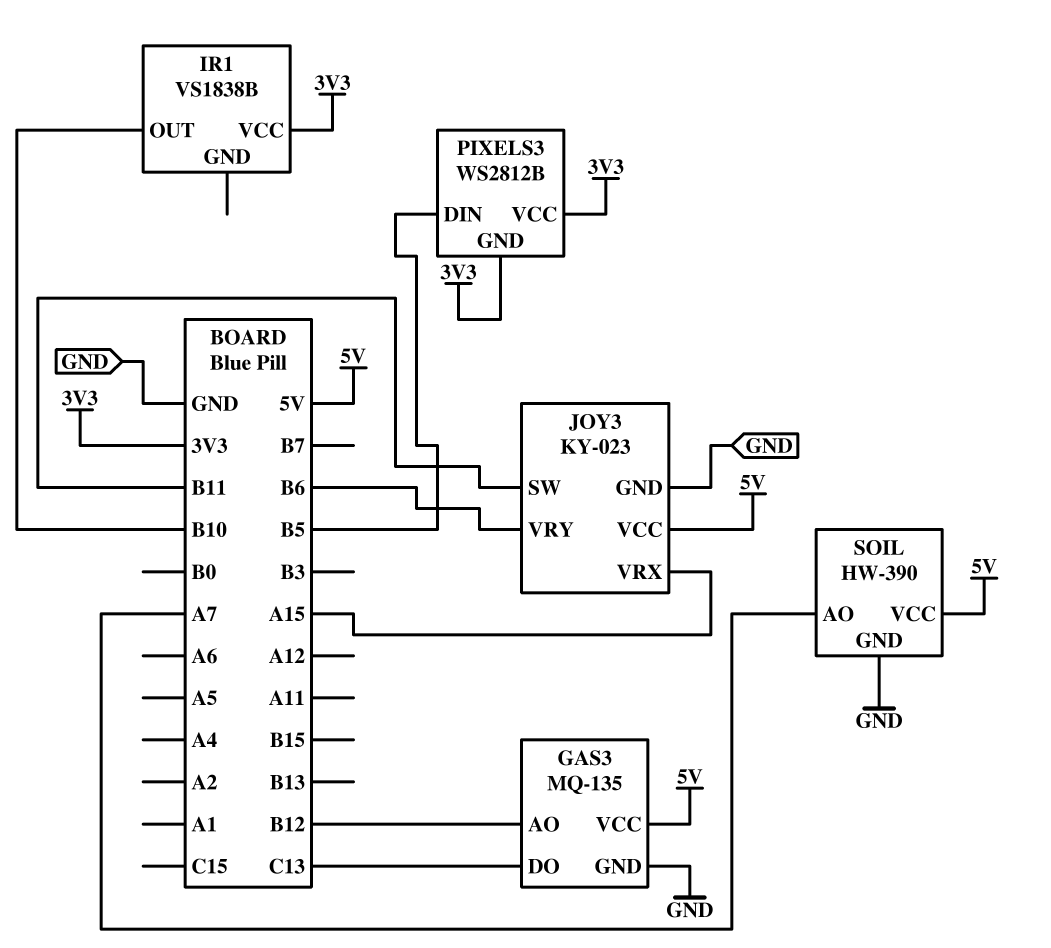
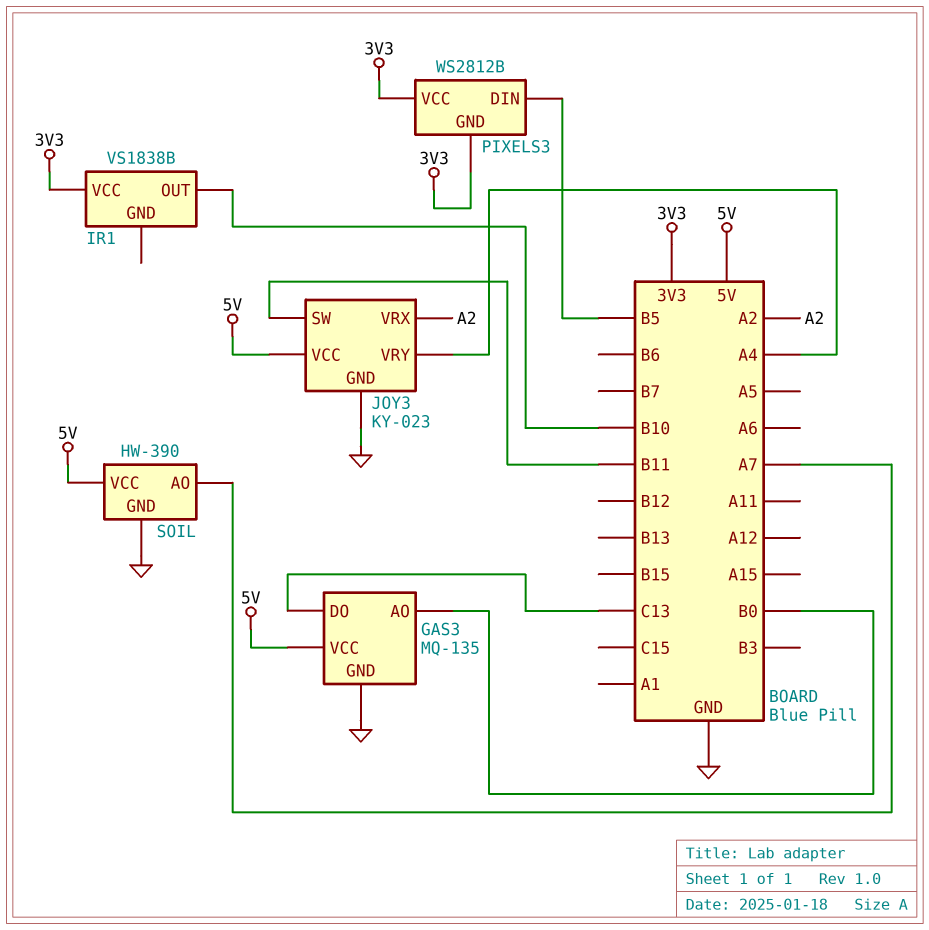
GAS3 pin AO: B12 -> B0
JOY3 pin VRX: A15 -> A2
JOY3 pin VRY: B6 -> A4

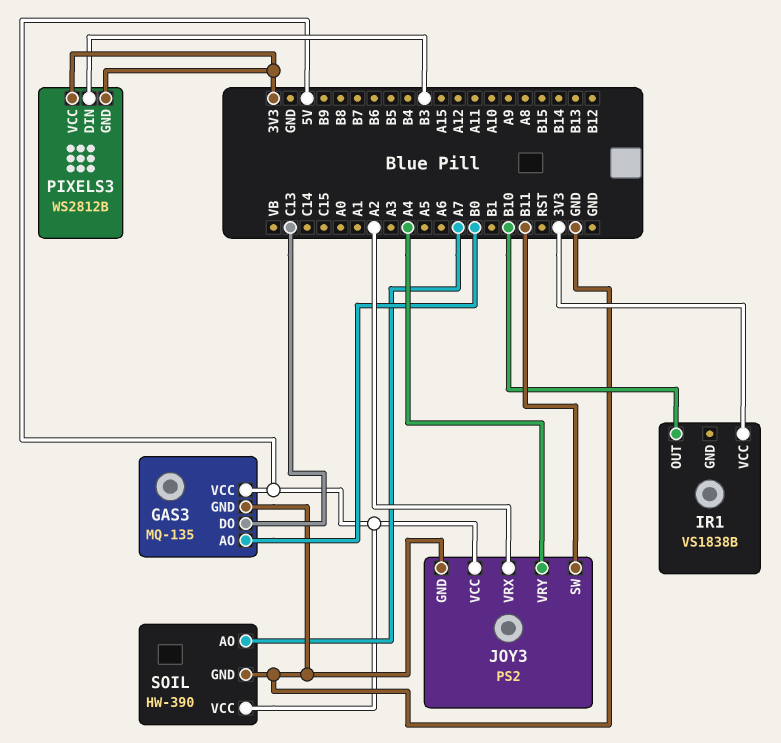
JOY3: KY-023 -> PS2
PIXELS3 pin DIN: B5 -> B3

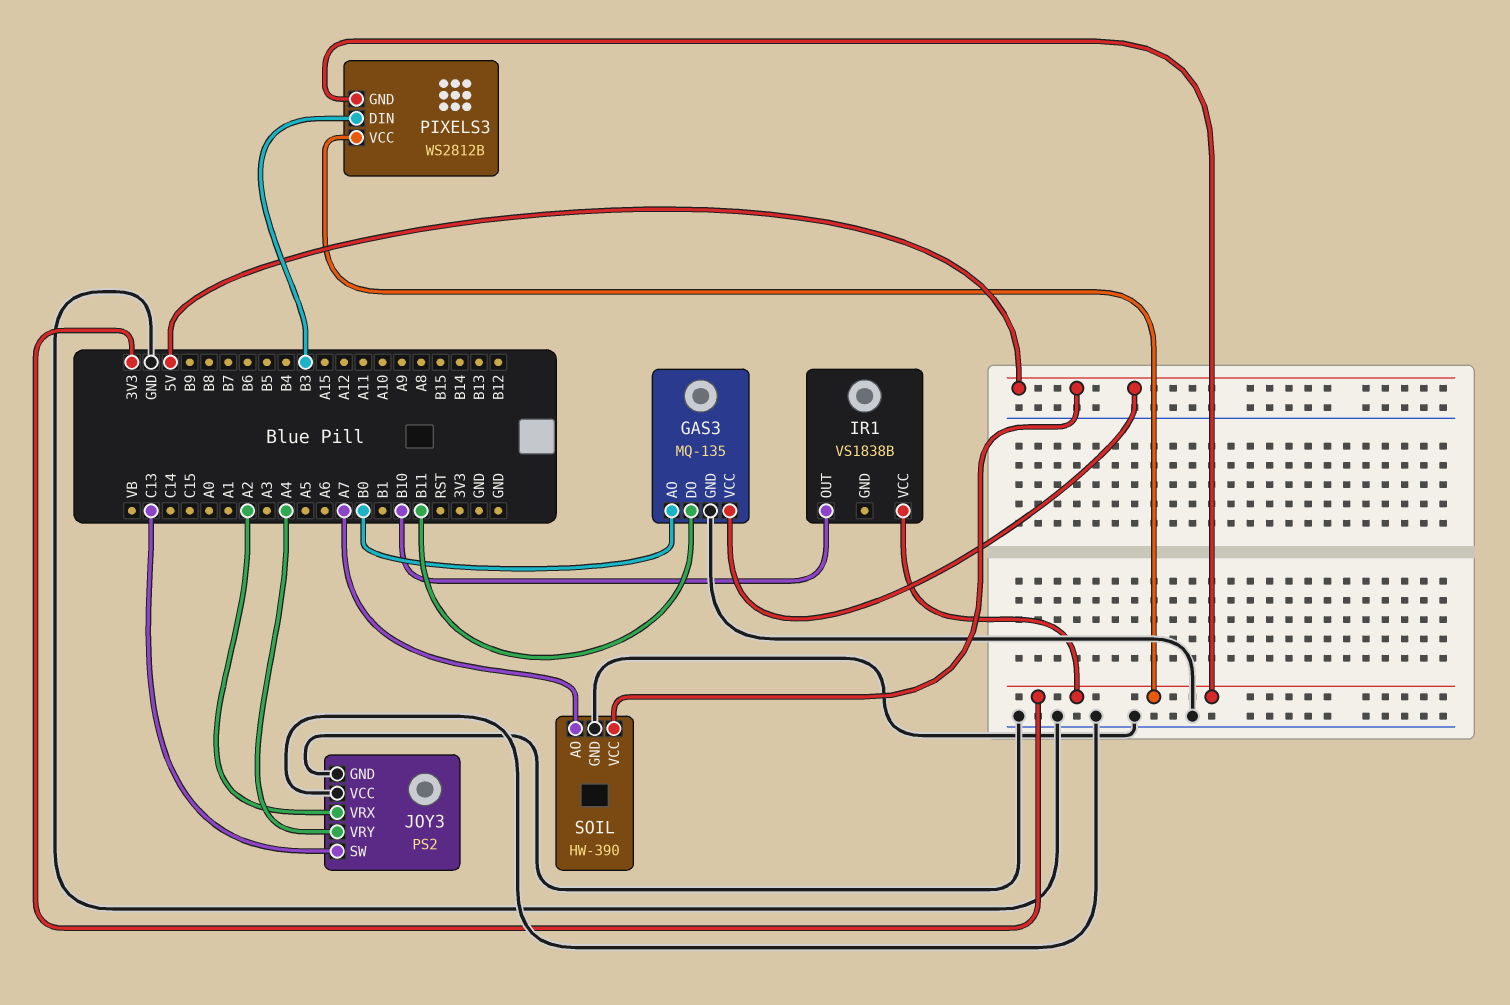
GAS3 pin DO: C13 -> B11
JOY3 pin SW: B11 -> C13
JOY3 pin VCC: 5V -> GND

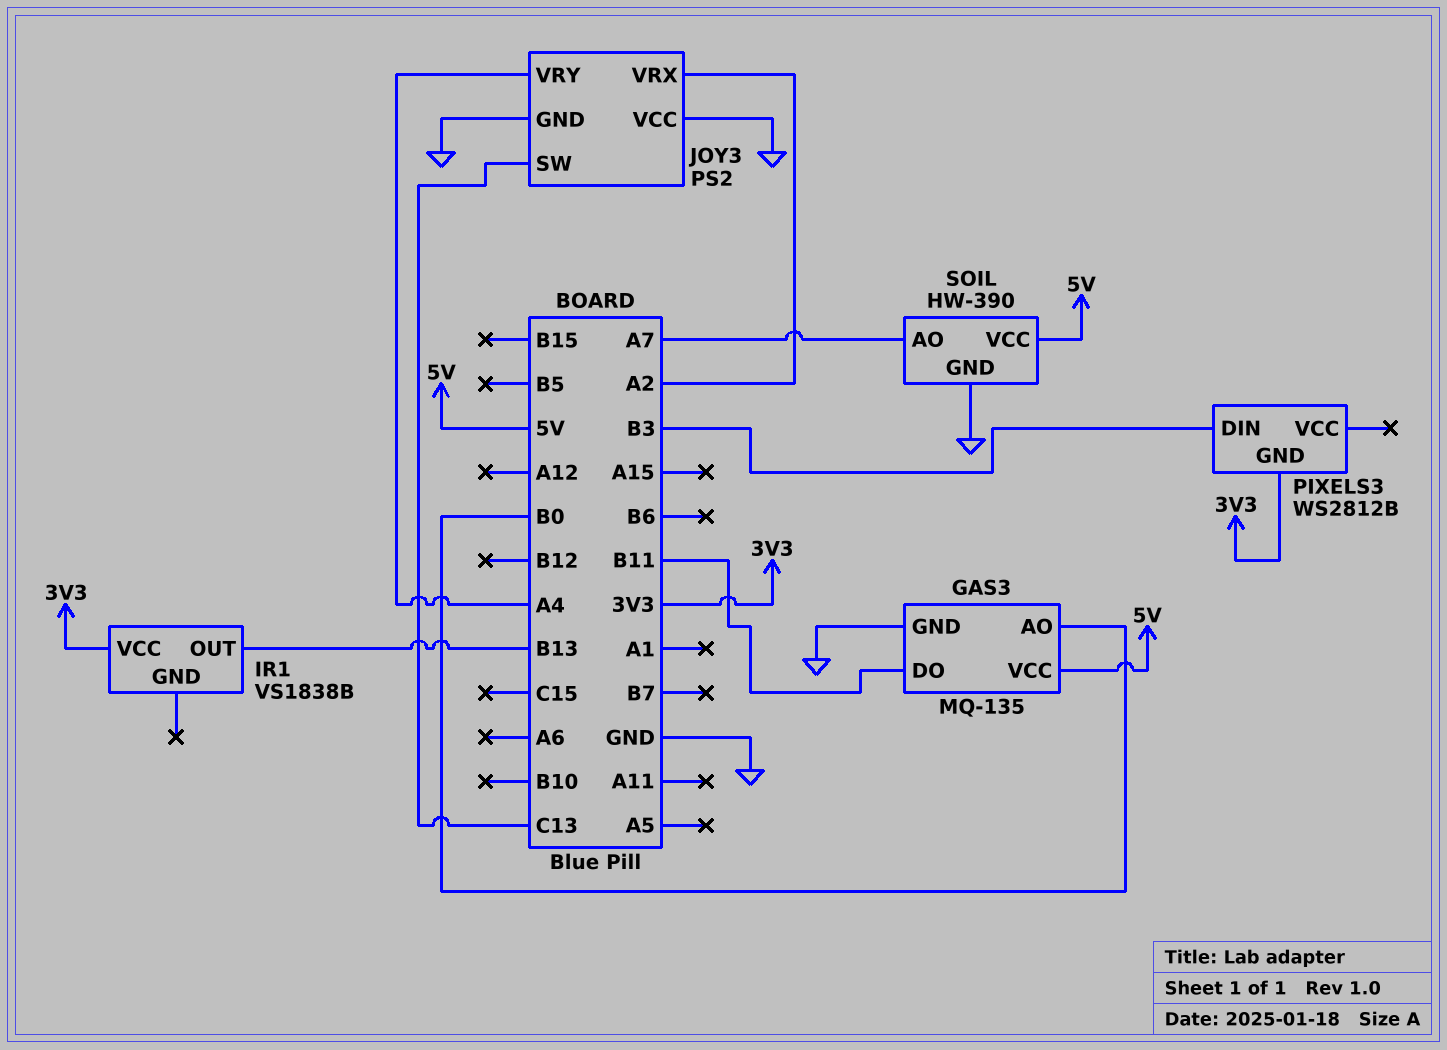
IR1 pin OUT: B10 -> B13
PIXELS3 pin VCC: 3V3 -> none

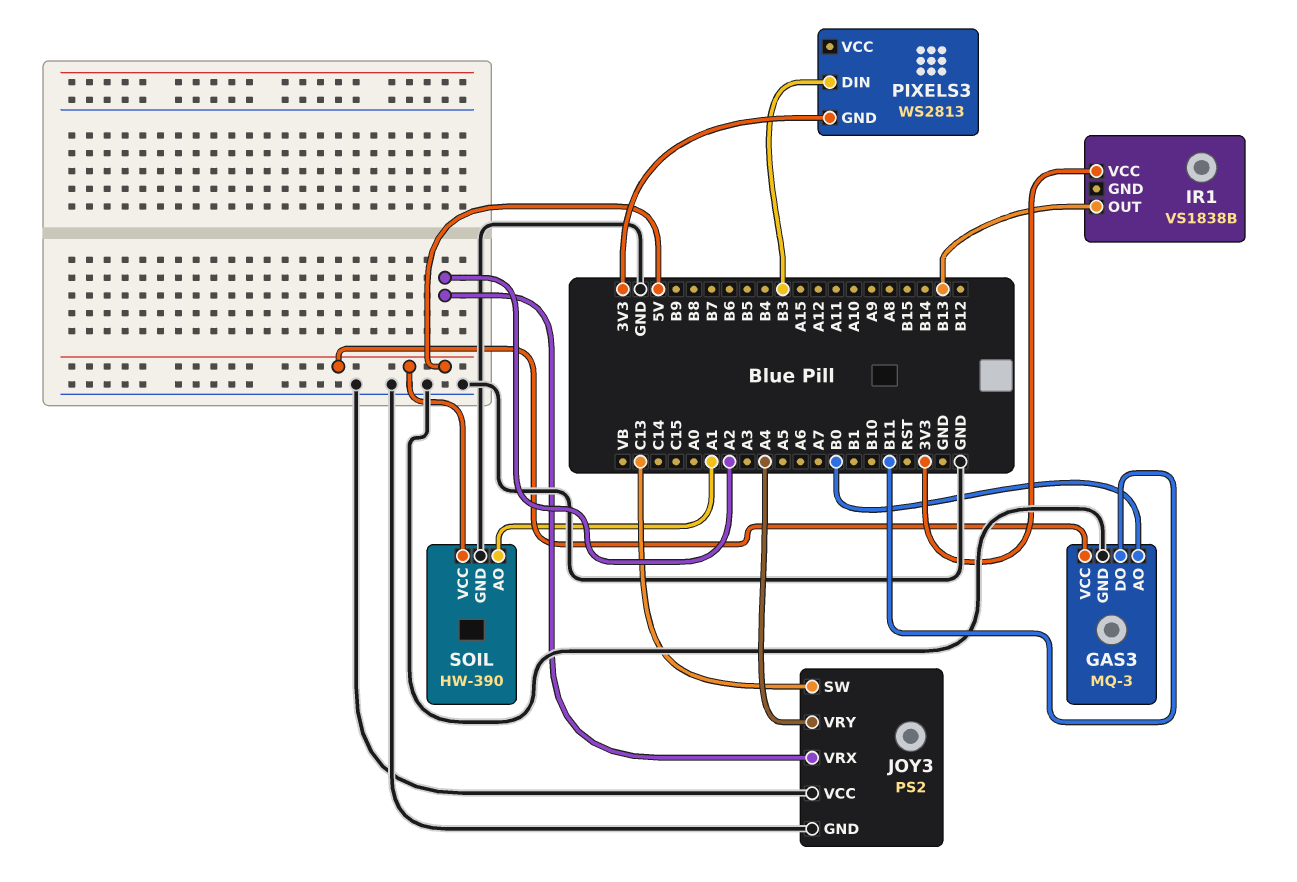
GAS3: MQ-135 -> MQ-3
PIXELS3: WS2812B -> WS2813
SOIL pin AO: A7 -> A1

